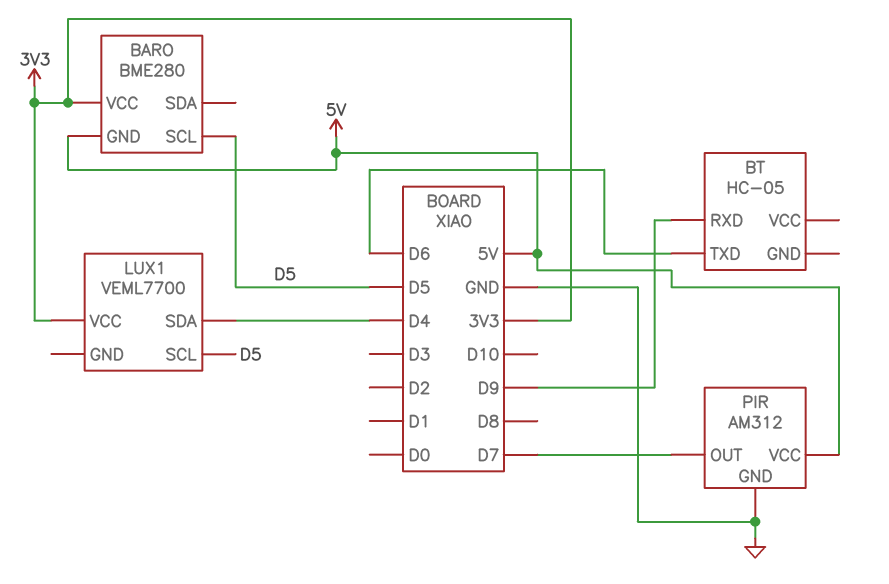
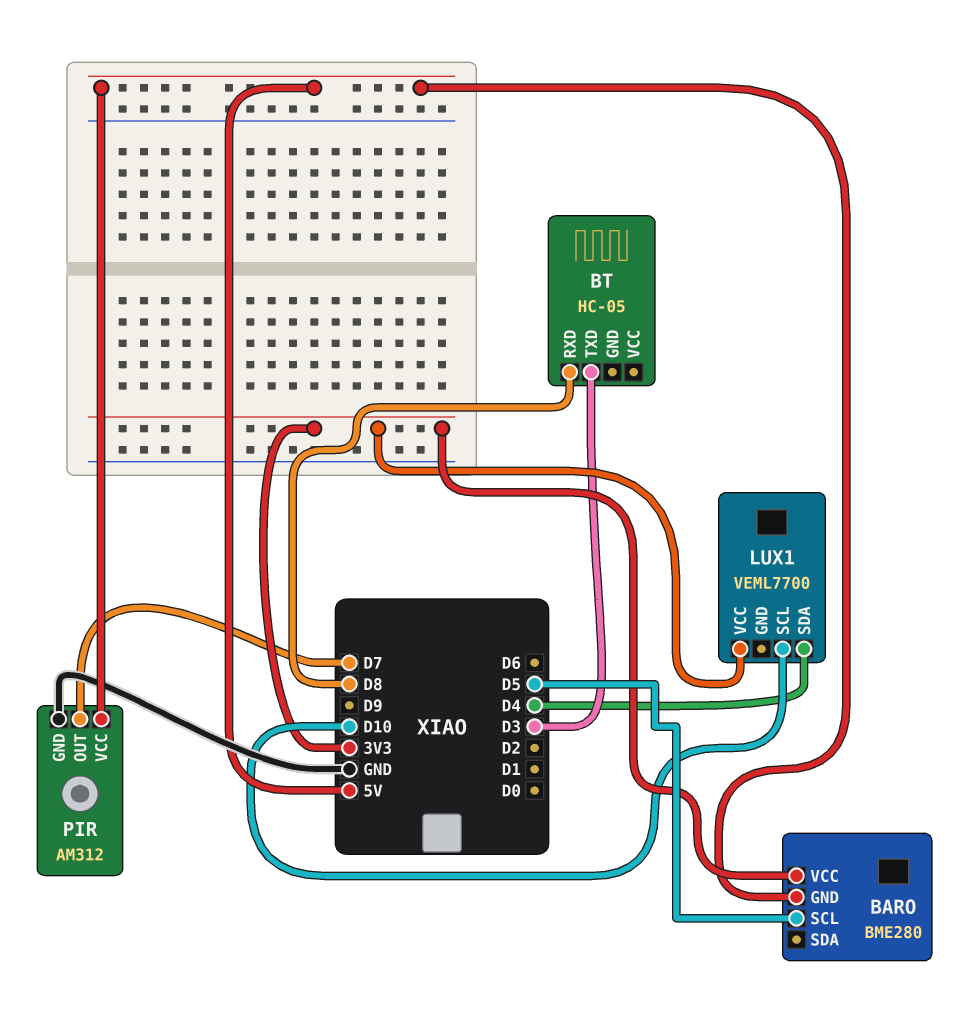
BT pin RXD: D9 -> D8
BT pin TXD: D6 -> D3
LUX1 pin SCL: D5 -> D10

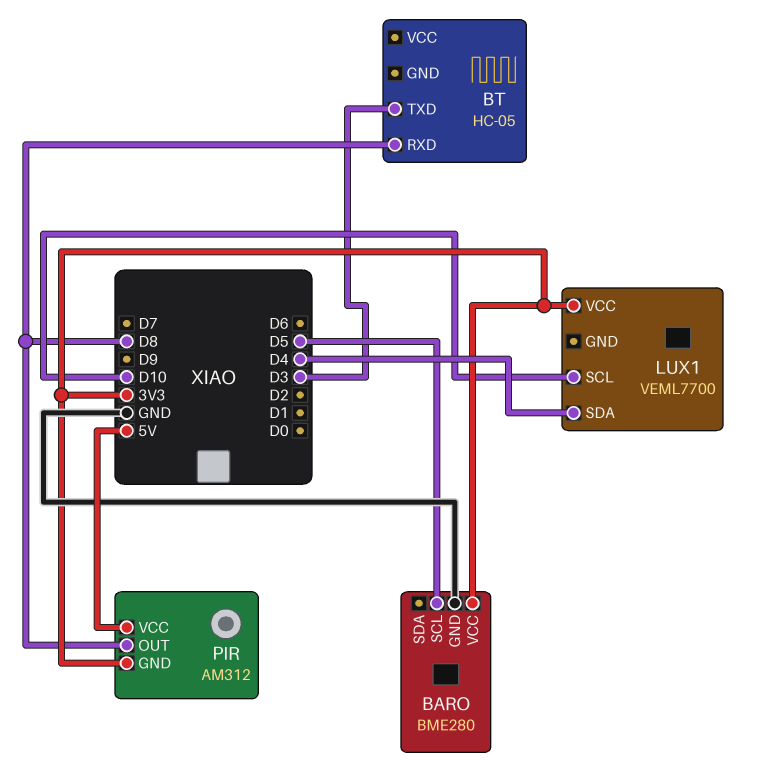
BARO pin GND: 5V -> GND
PIR pin GND: GND -> 3V3
PIR pin OUT: D7 -> D8

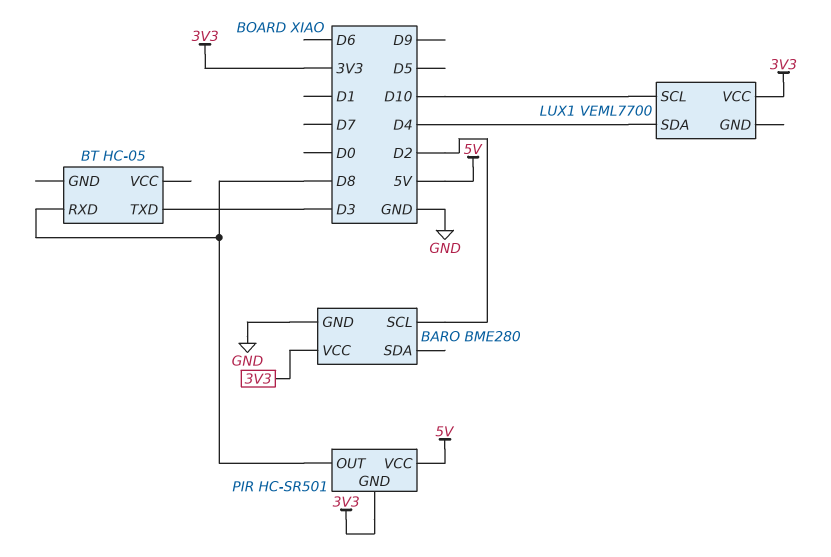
BARO pin SCL: D5 -> D2
PIR: AM312 -> HC-SR501

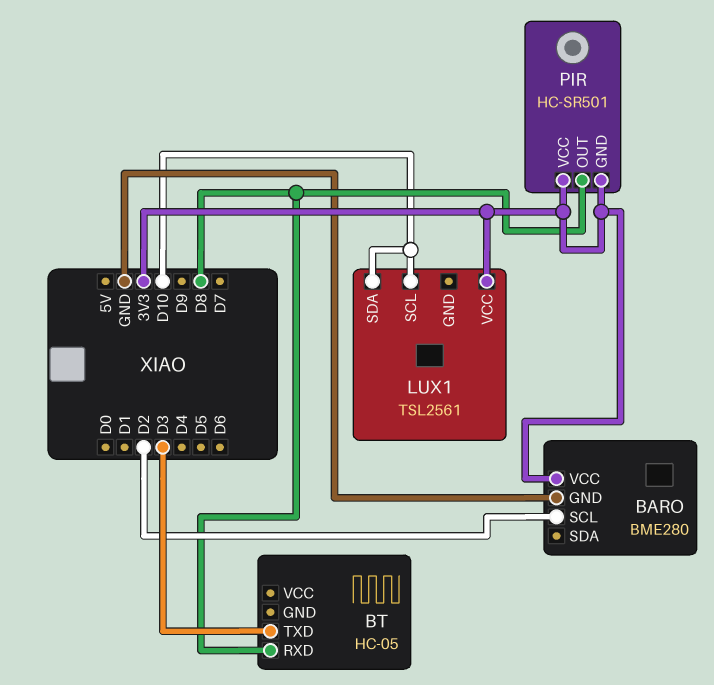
LUX1: VEML7700 -> TSL2561
LUX1 pin SDA: D4 -> D10
PIR pin VCC: 5V -> 3V3

